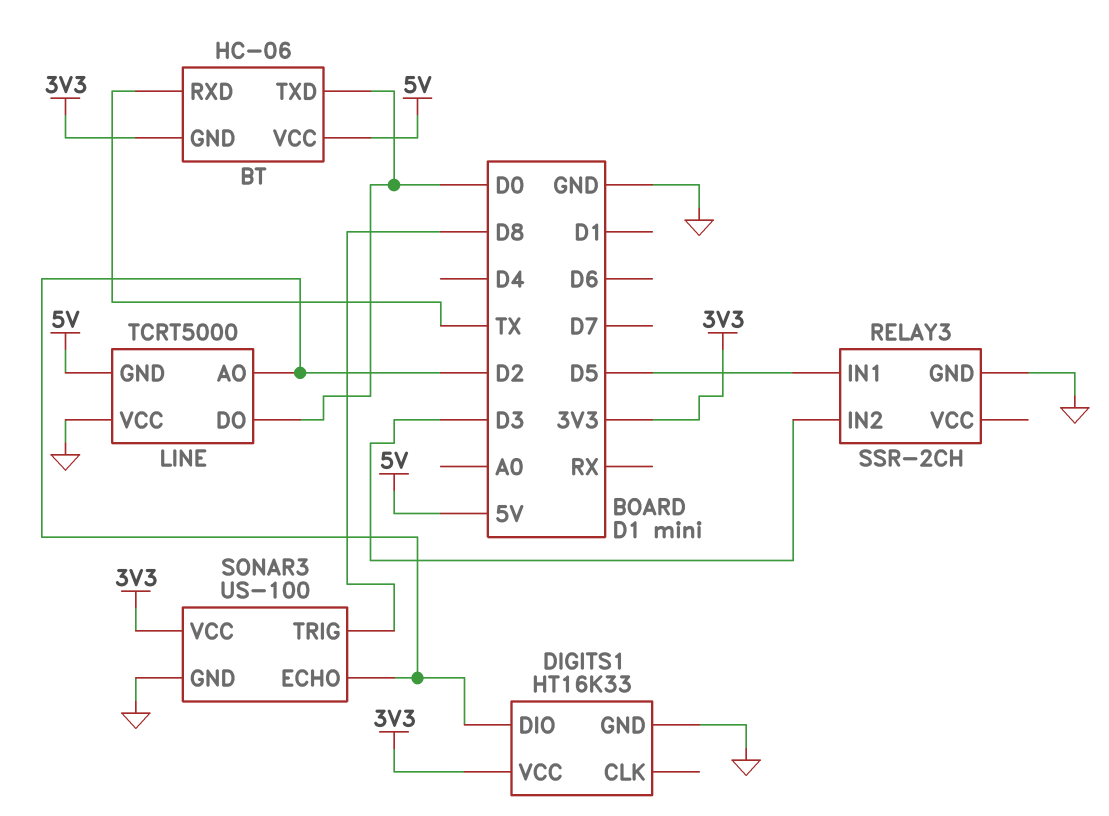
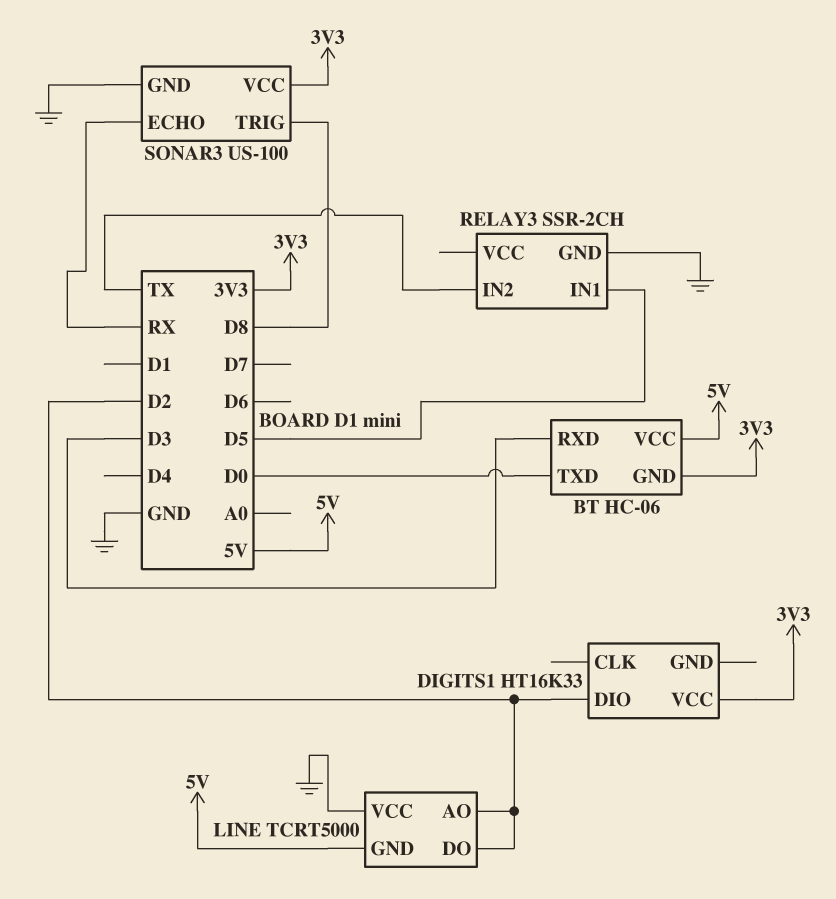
BT pin RXD: TX -> D3
DIGITS1 pin GND: GND -> none
LINE pin DO: D0 -> D2
RELAY3 pin IN2: D3 -> TX
SONAR3 pin ECHO: D2 -> RX

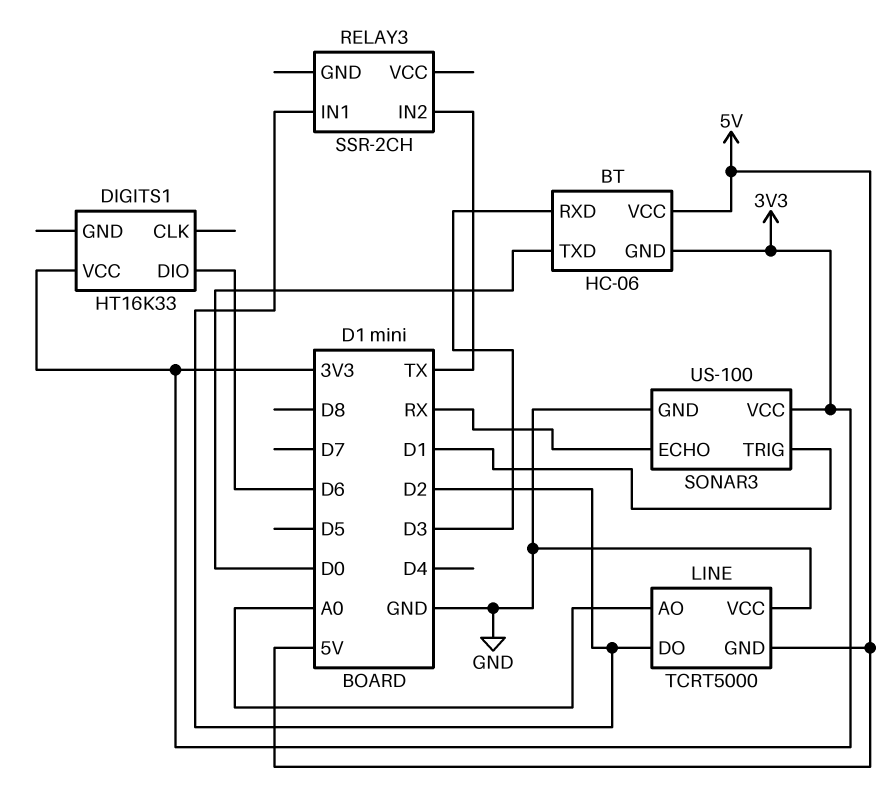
DIGITS1 pin DIO: D2 -> D6
LINE pin AO: D2 -> A0
RELAY3 pin GND: GND -> none
RELAY3 pin IN1: D5 -> D2
SONAR3 pin TRIG: D8 -> D1

